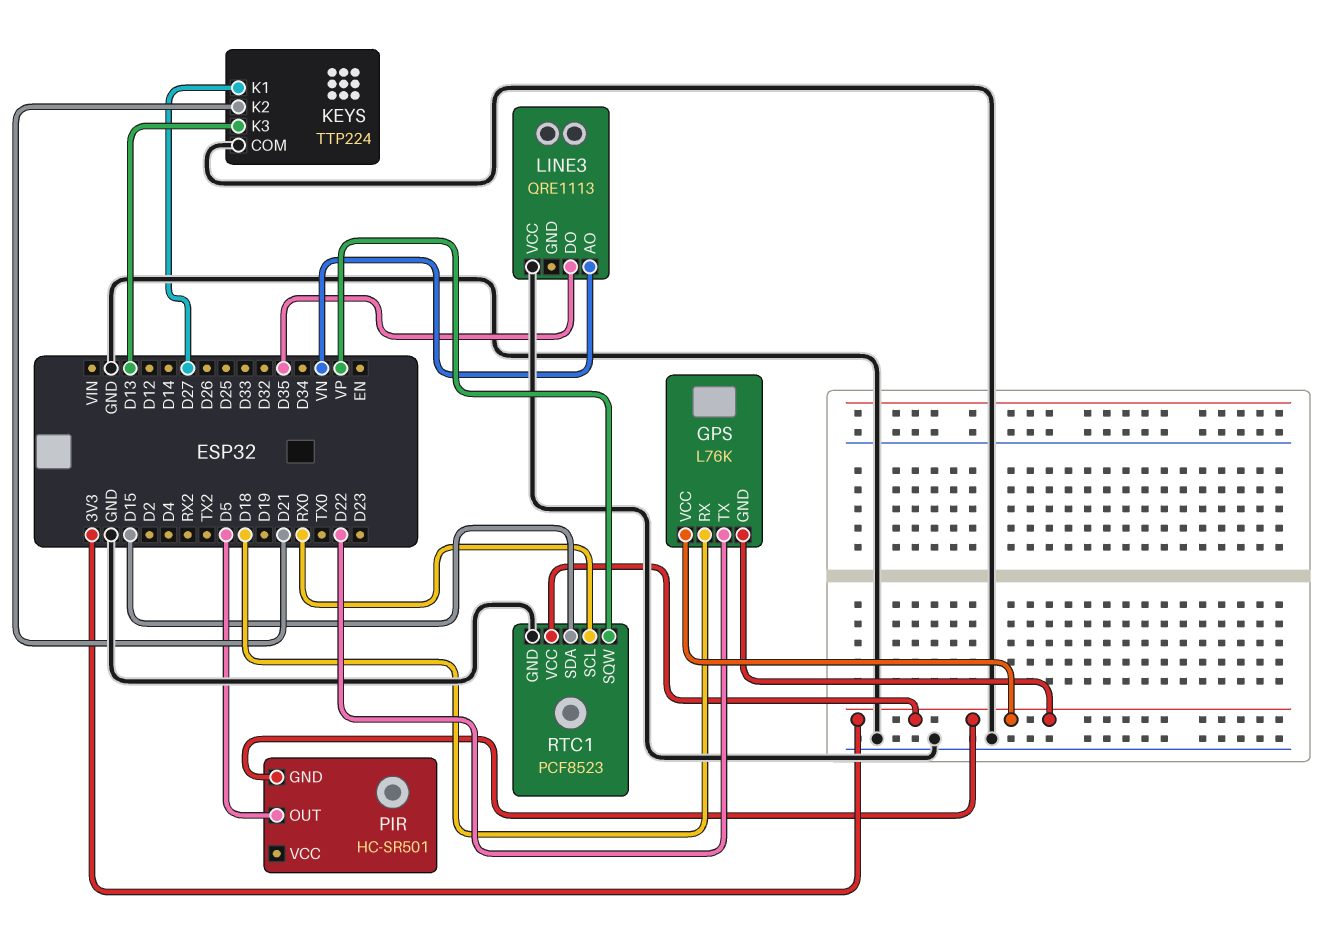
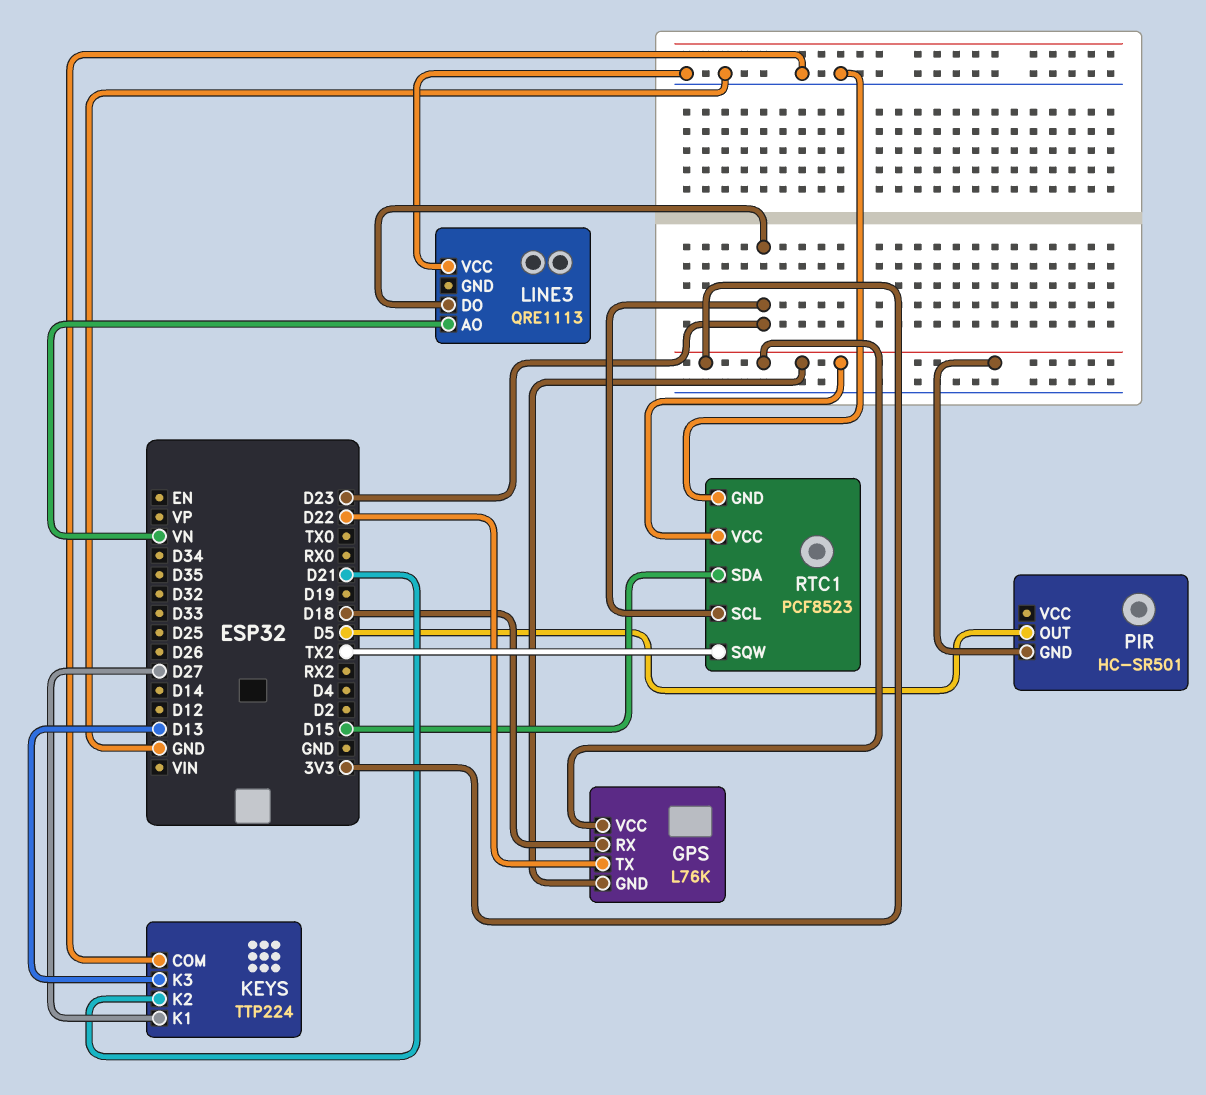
LINE3 pin DO: D35 -> D23
RTC1 pin SCL: RX0 -> D23
RTC1 pin SQW: VP -> TX2

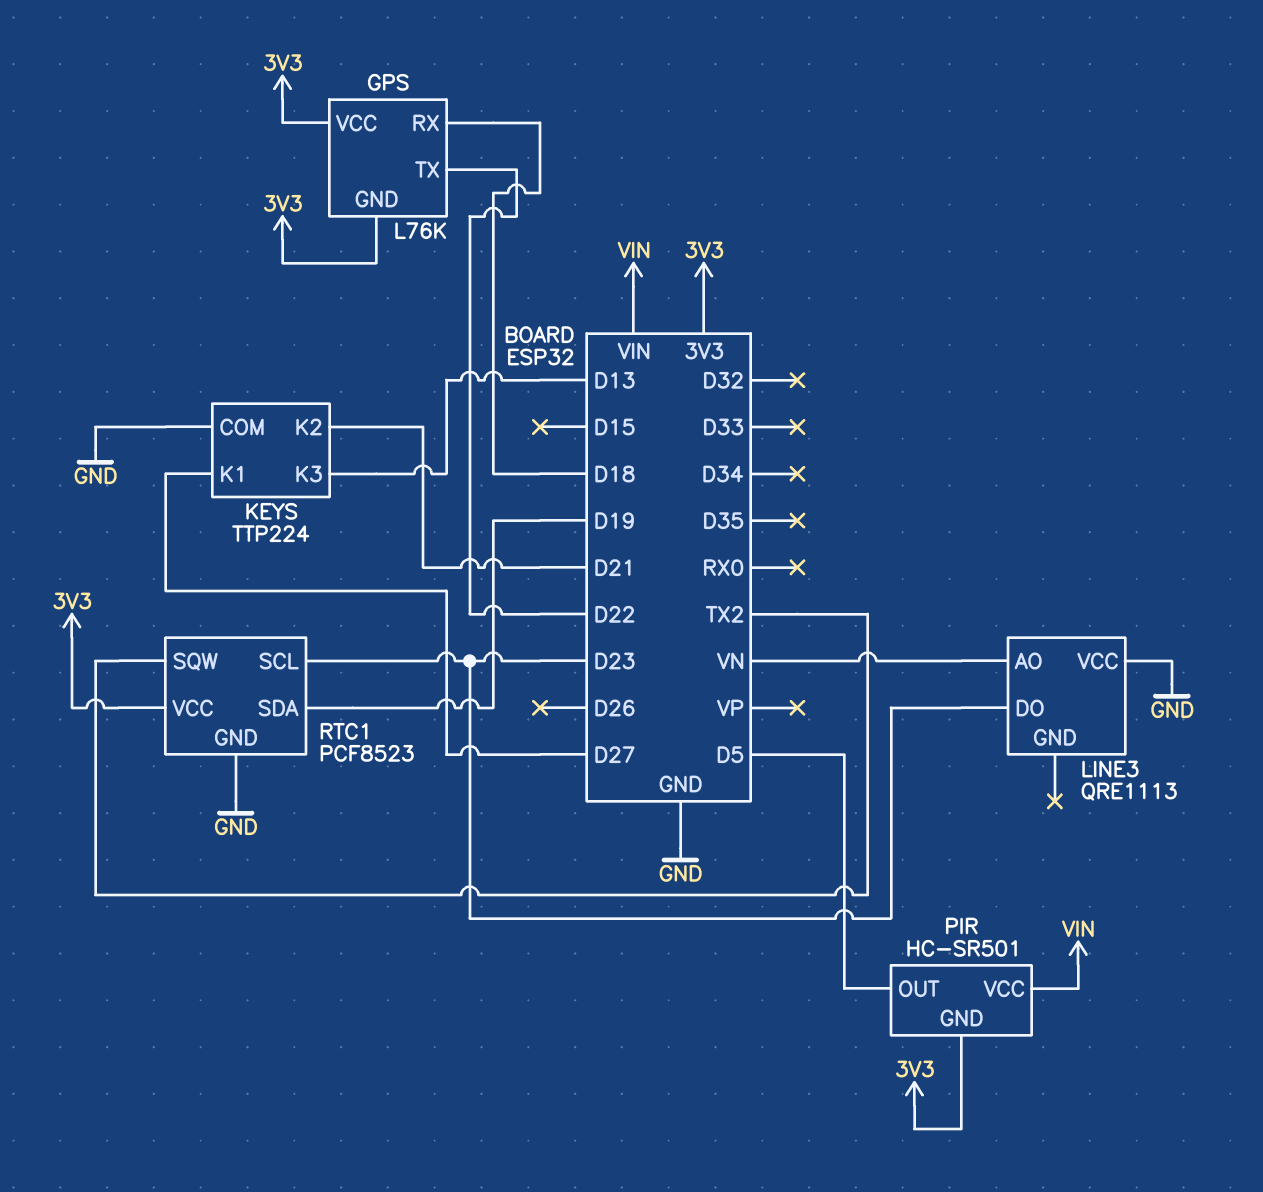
PIR pin VCC: none -> VIN
RTC1 pin SDA: D15 -> D19

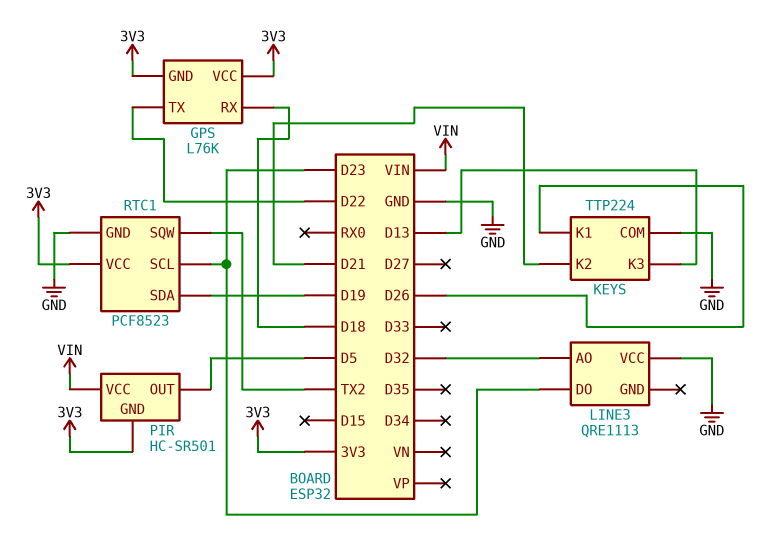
KEYS pin K1: D27 -> D26
LINE3 pin AO: VN -> D32

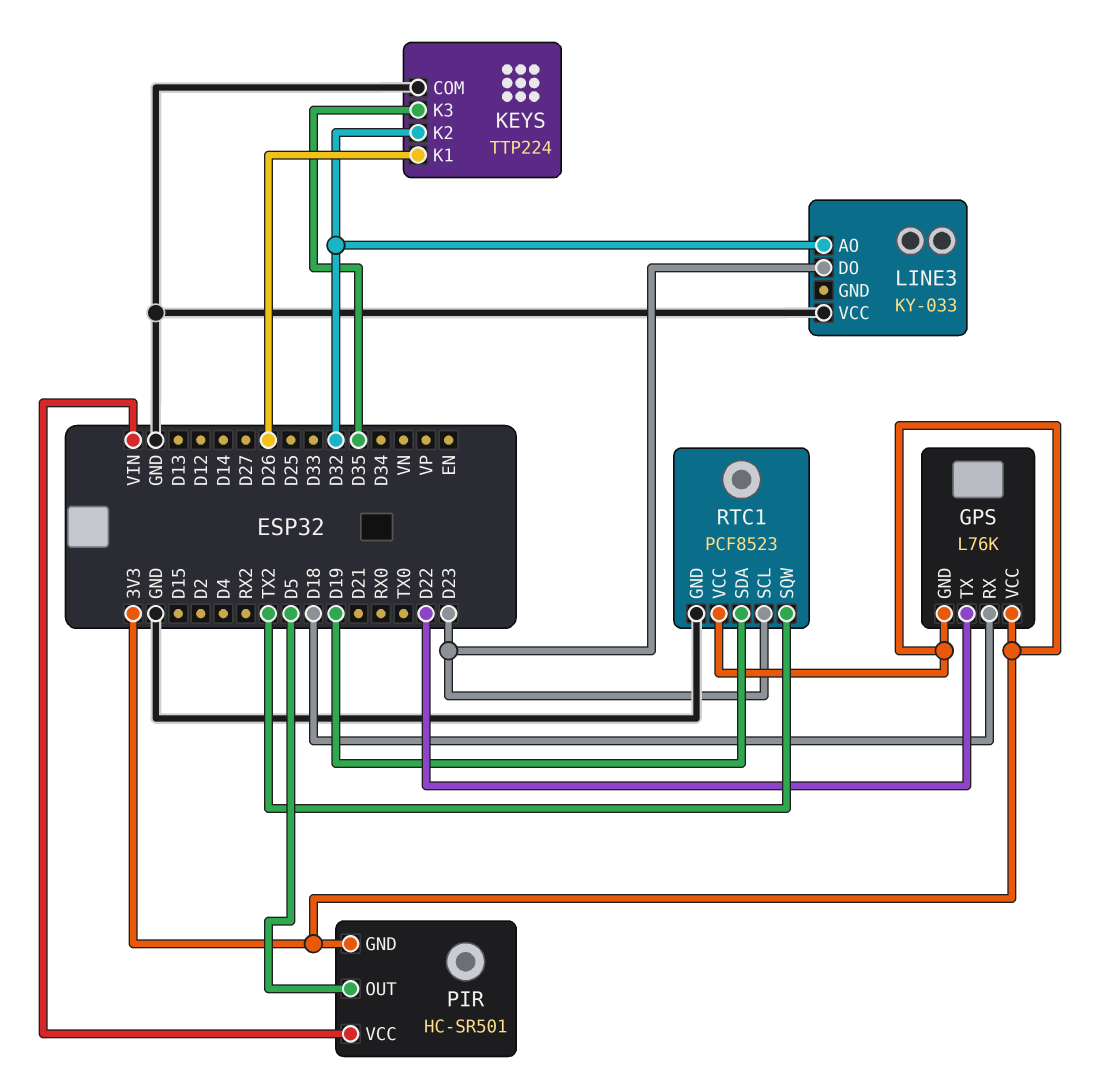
KEYS pin K2: D21 -> D32
KEYS pin K3: D13 -> D35
LINE3: QRE1113 -> KY-033

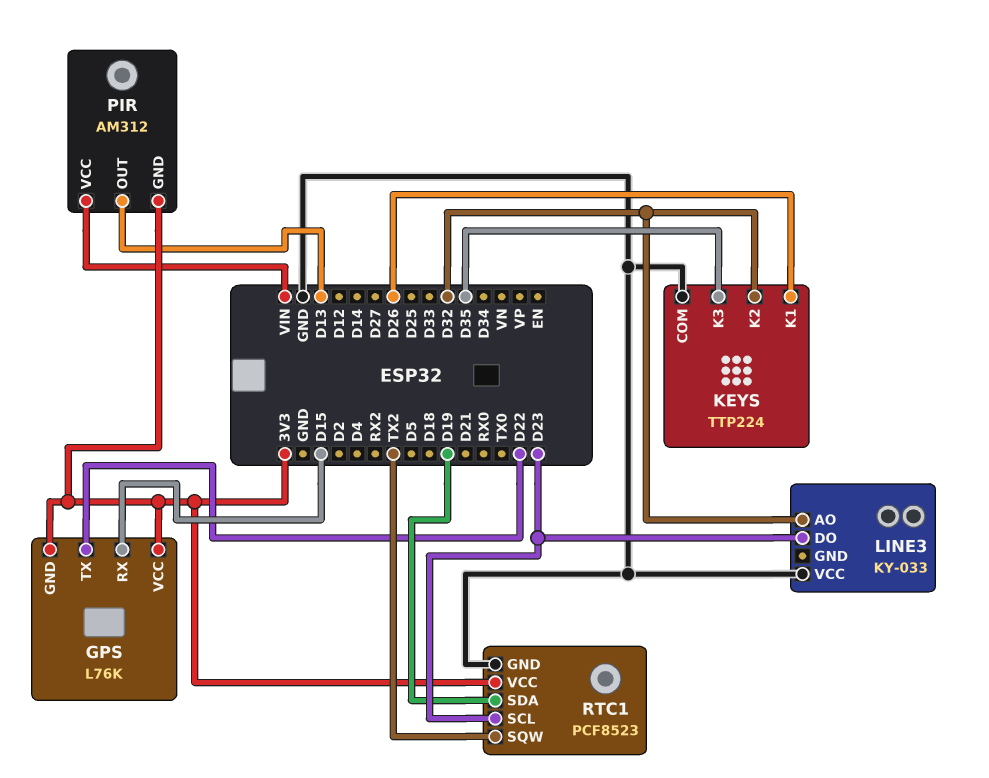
GPS pin RX: D18 -> D15
PIR: HC-SR501 -> AM312
PIR pin OUT: D5 -> D13

